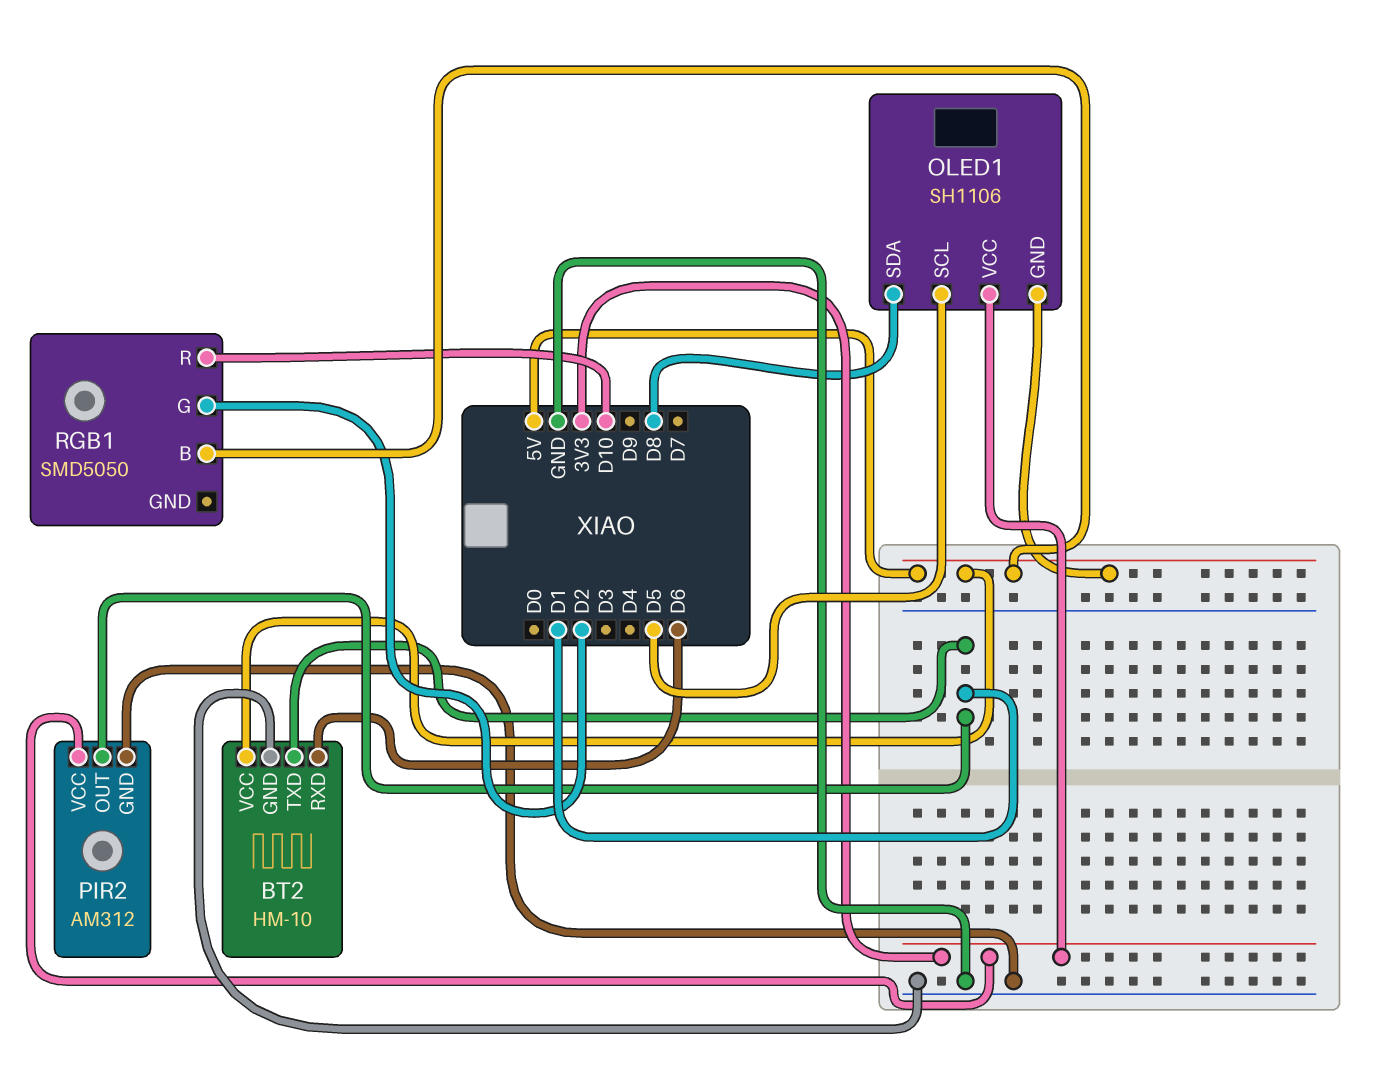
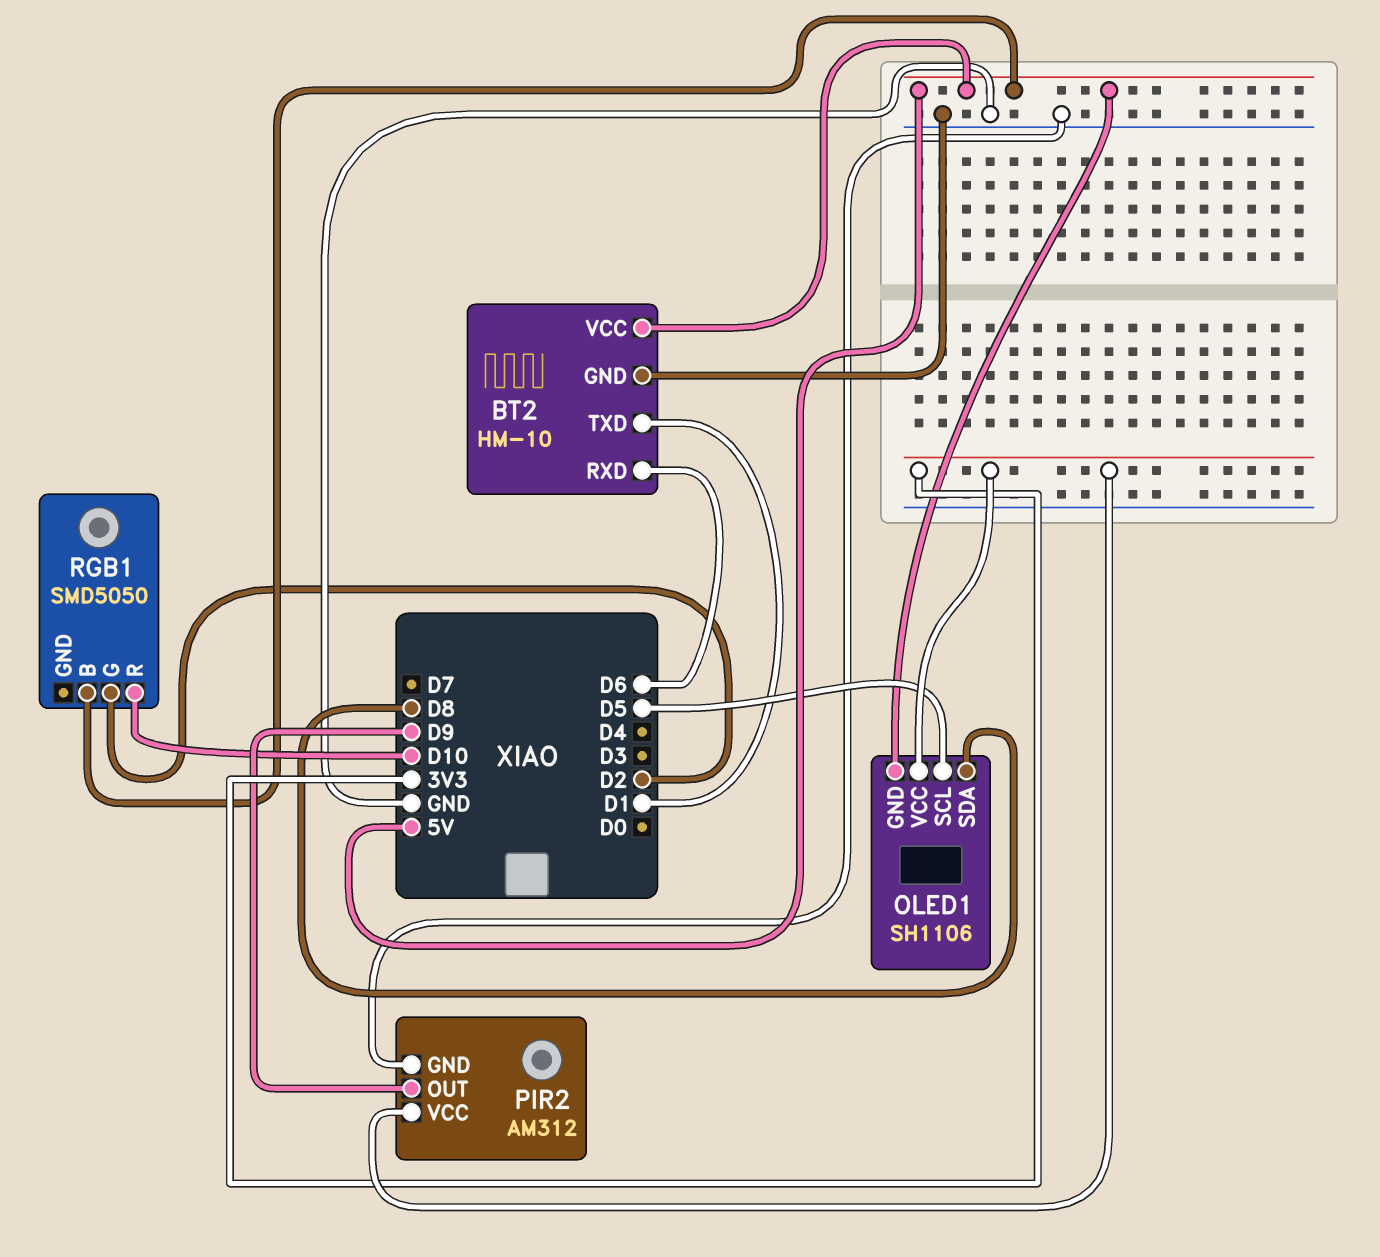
PIR2 pin OUT: D1 -> D9

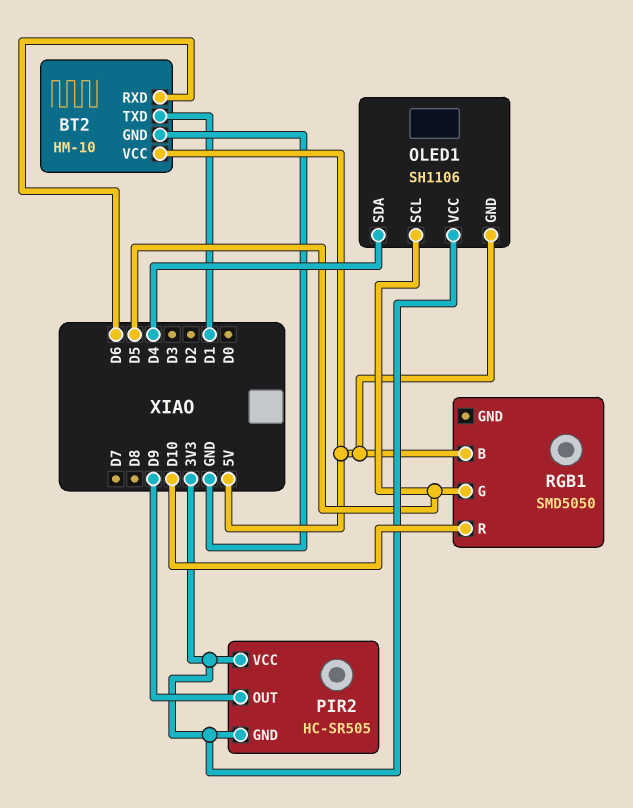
OLED1 pin SDA: D8 -> D4
PIR2: AM312 -> HC-SR505
PIR2 pin GND: GND -> 3V3
RGB1 pin G: D2 -> D5

